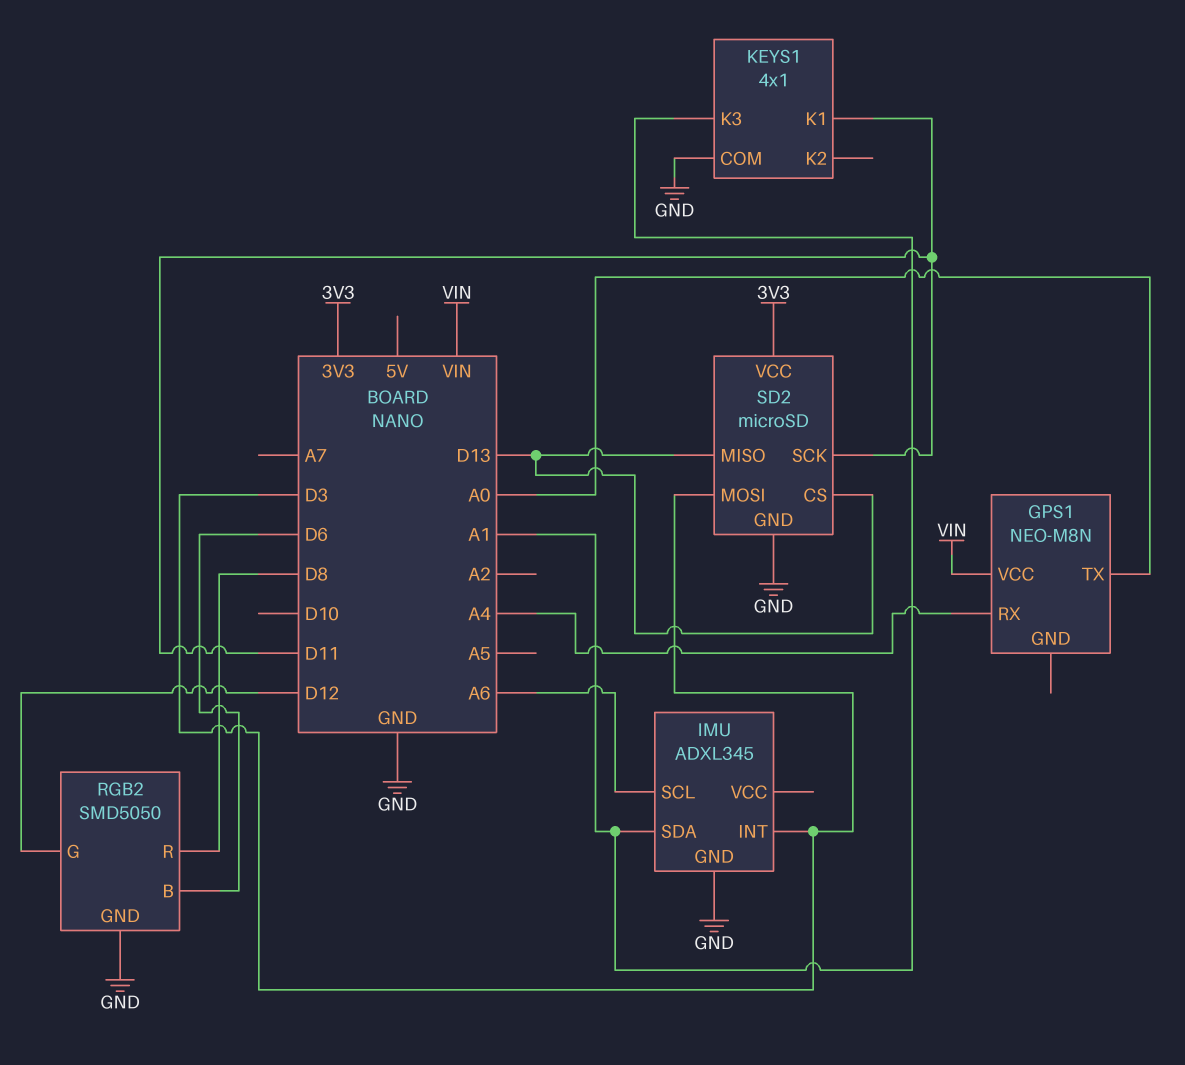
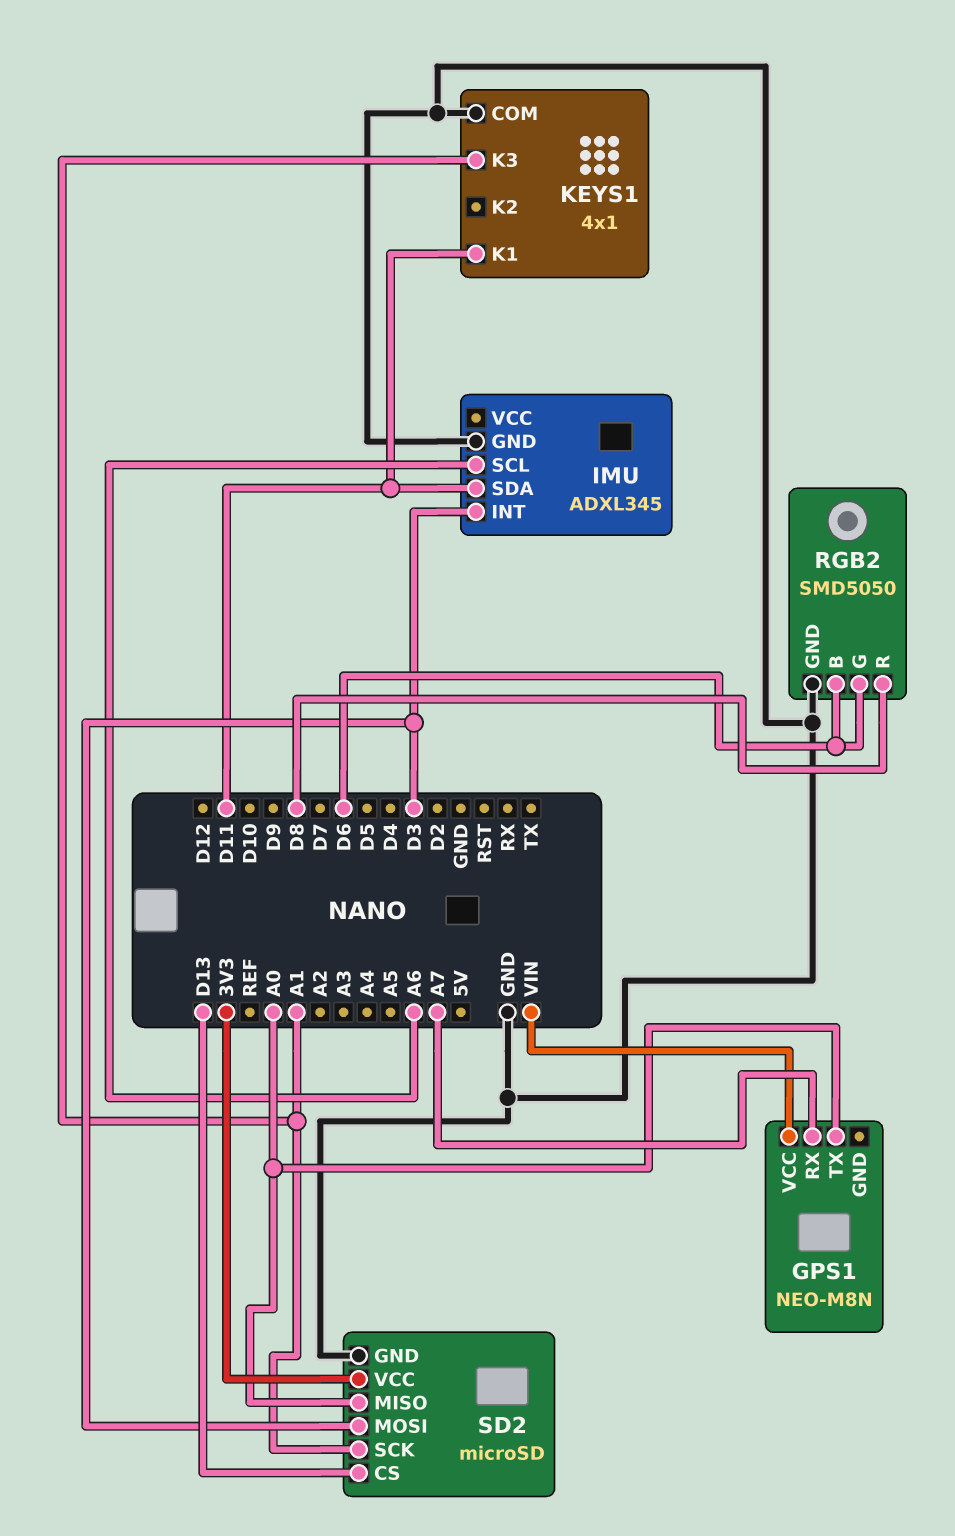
GPS1 pin RX: A4 -> A7
IMU pin SDA: A1 -> D11
RGB2 pin G: D12 -> D6
SD2 pin MISO: D13 -> A0
SD2 pin SCK: D11 -> A1

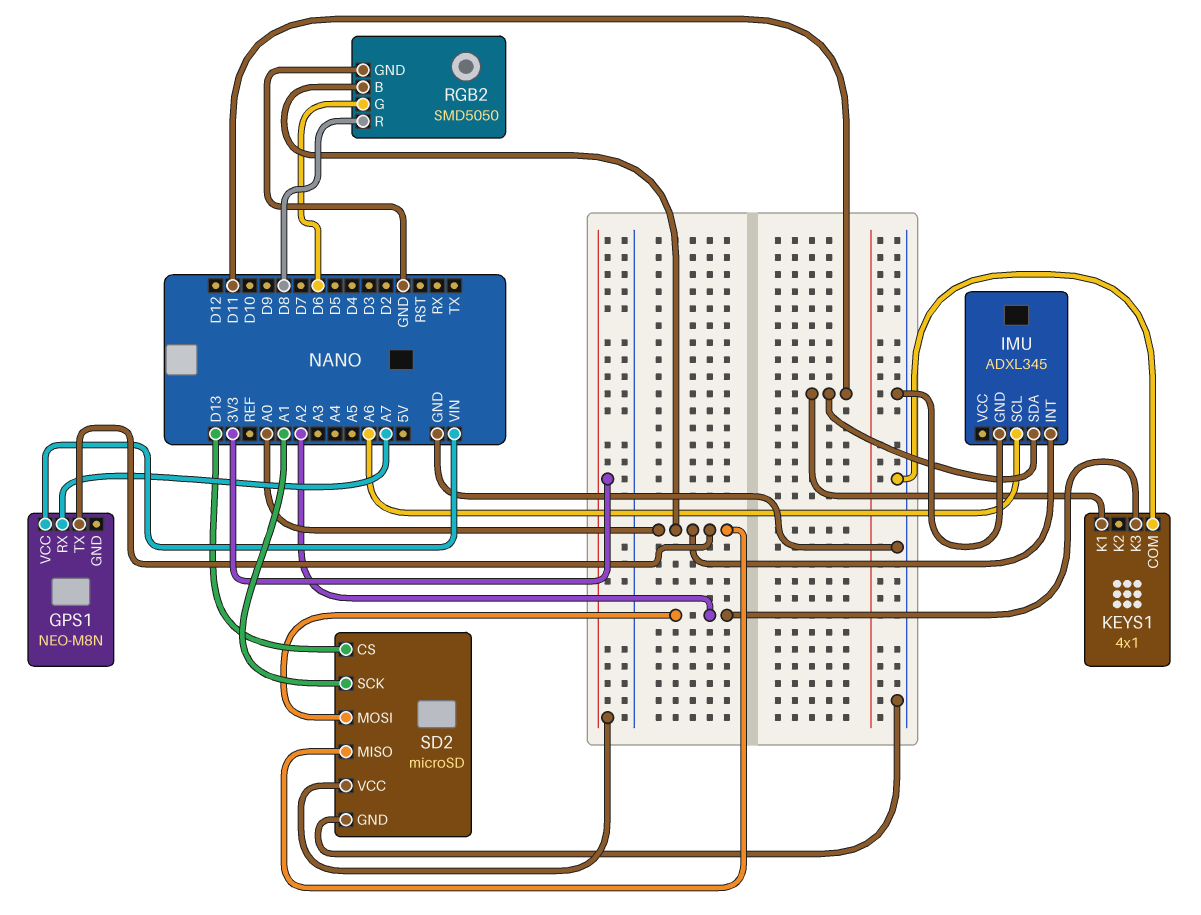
IMU pin INT: D3 -> A0
KEYS1 pin K3: A1 -> A2
RGB2 pin B: D6 -> A0
SD2 pin MOSI: D3 -> A2

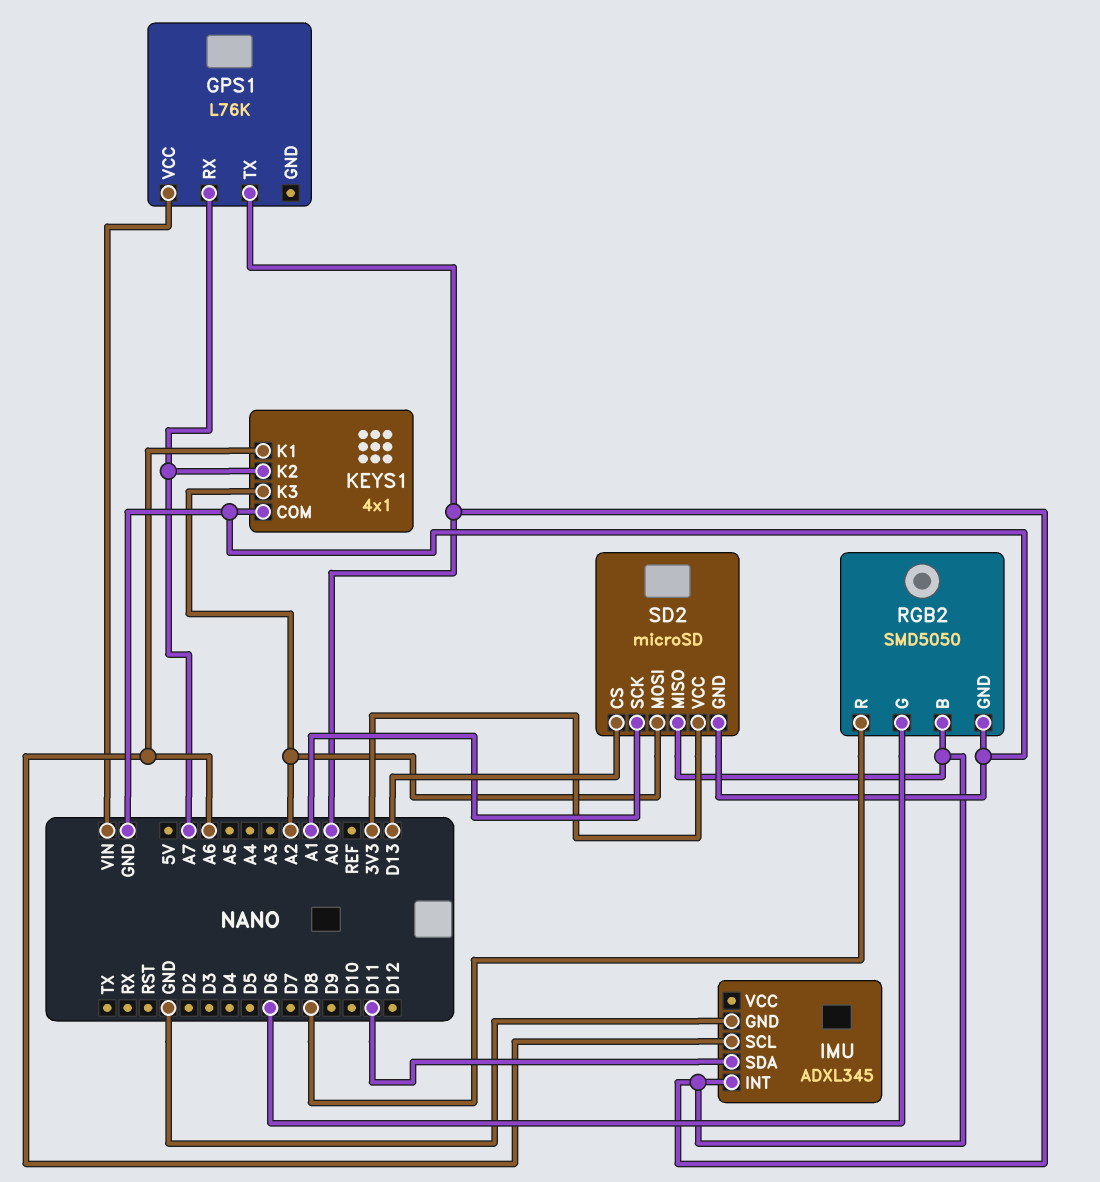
GPS1: NEO-M8N -> L76K
KEYS1 pin K1: D11 -> A6
KEYS1 pin K2: none -> A7

